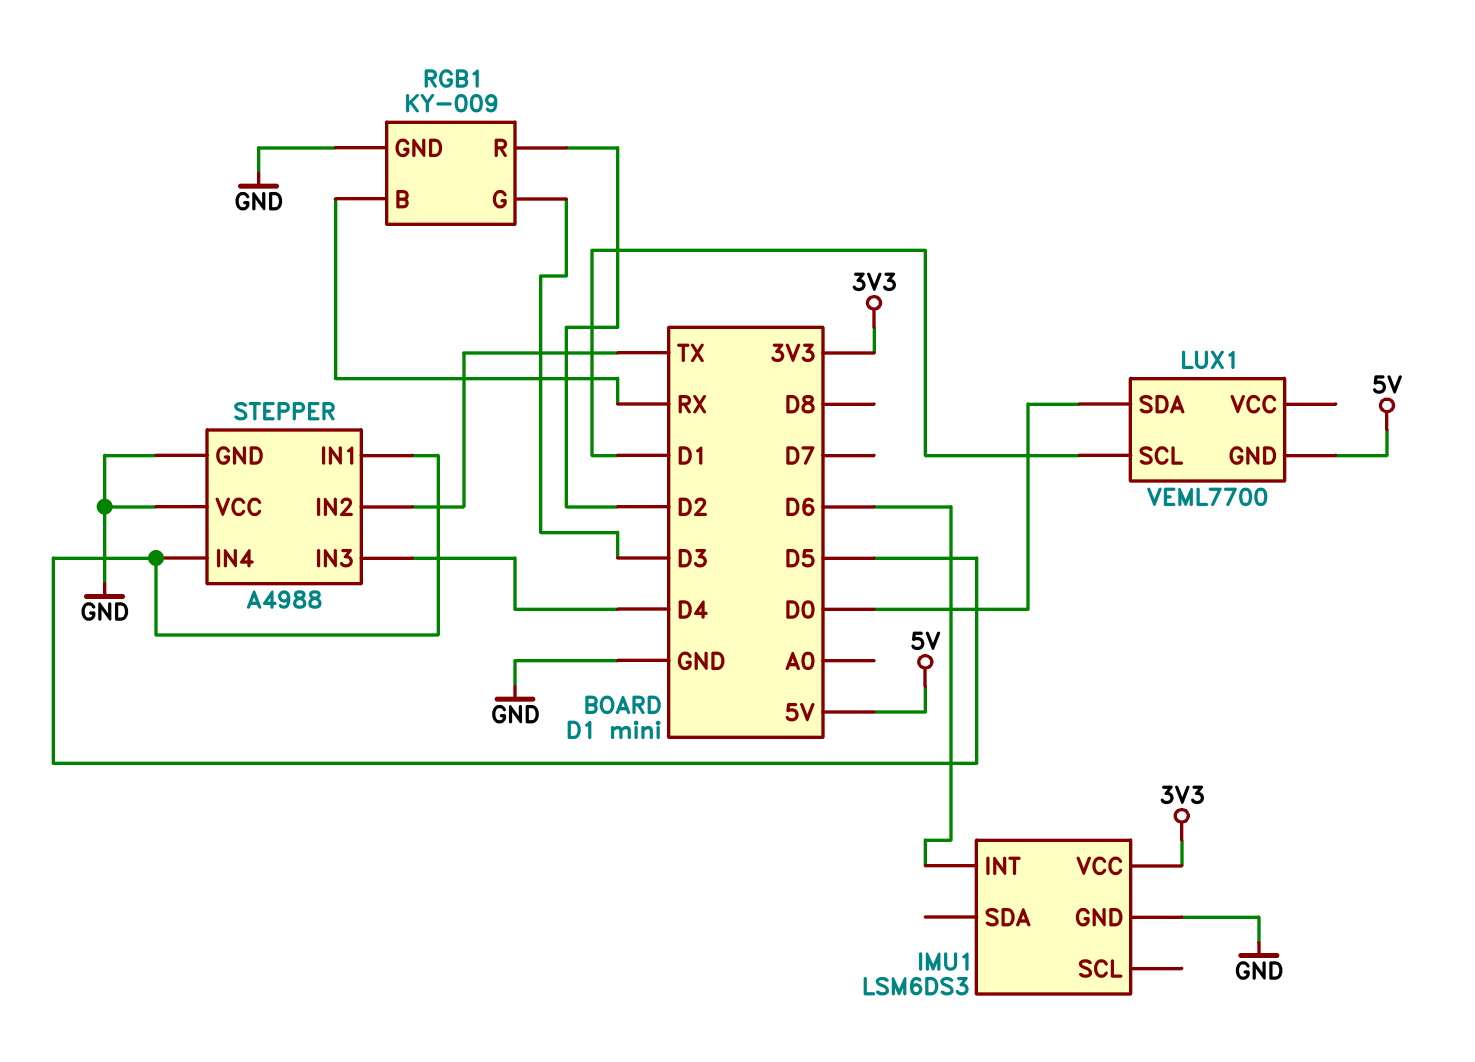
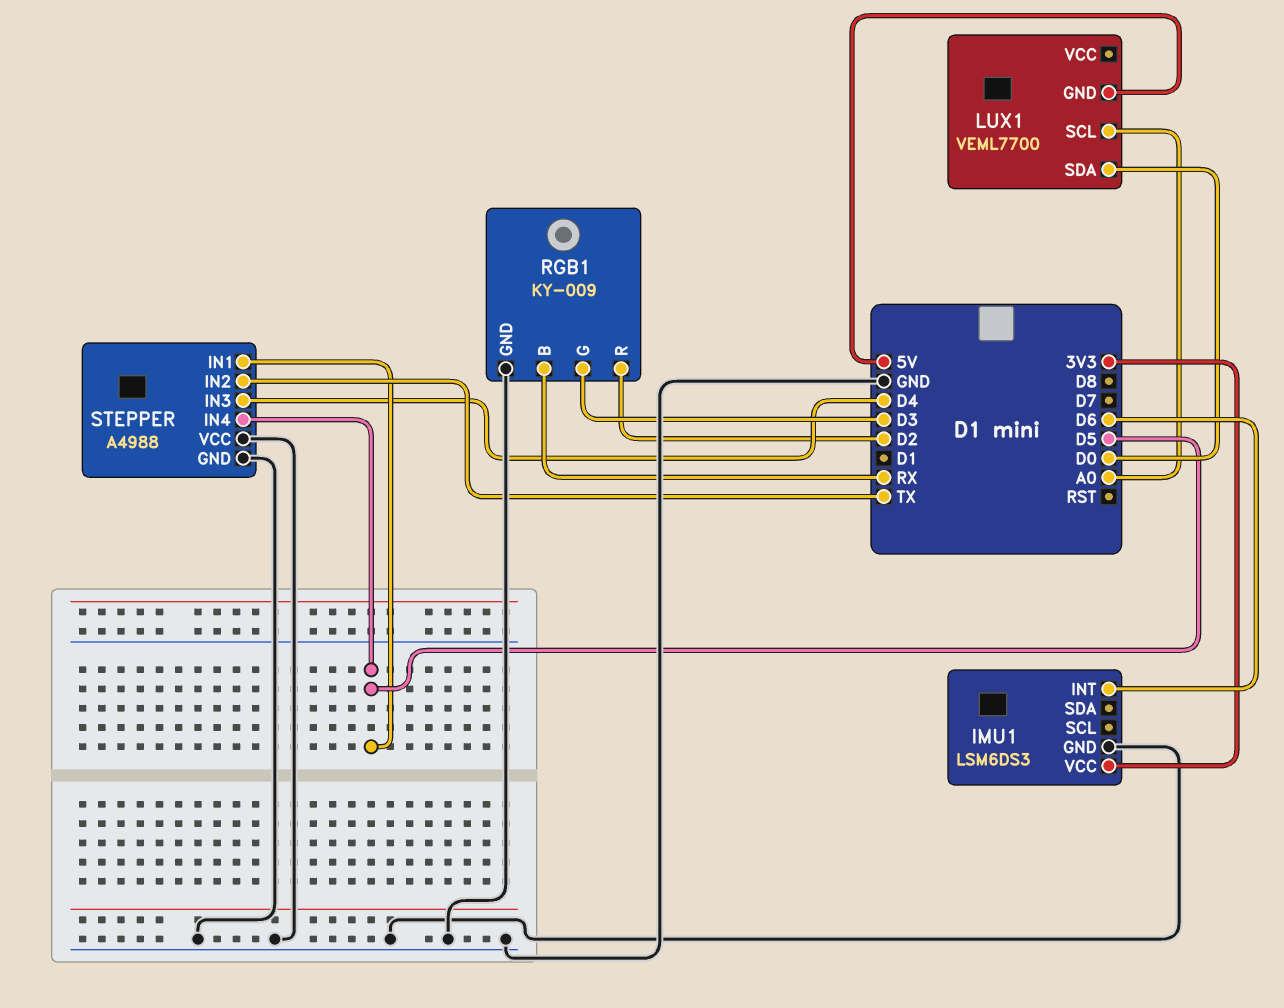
LUX1 pin SCL: D1 -> A0

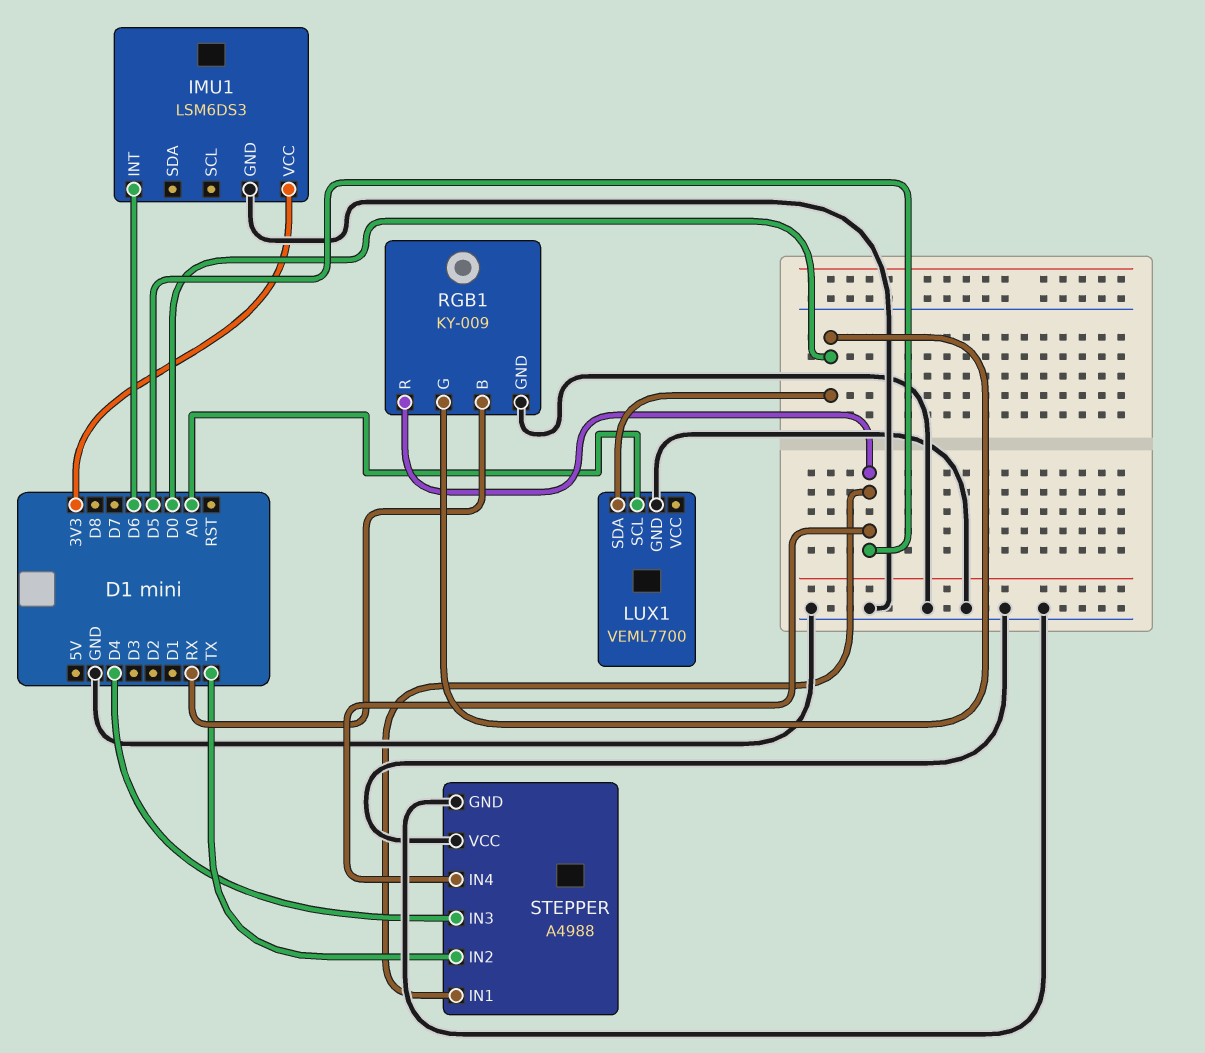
LUX1 pin GND: 5V -> GND
RGB1 pin G: D3 -> D0
RGB1 pin R: D2 -> D5

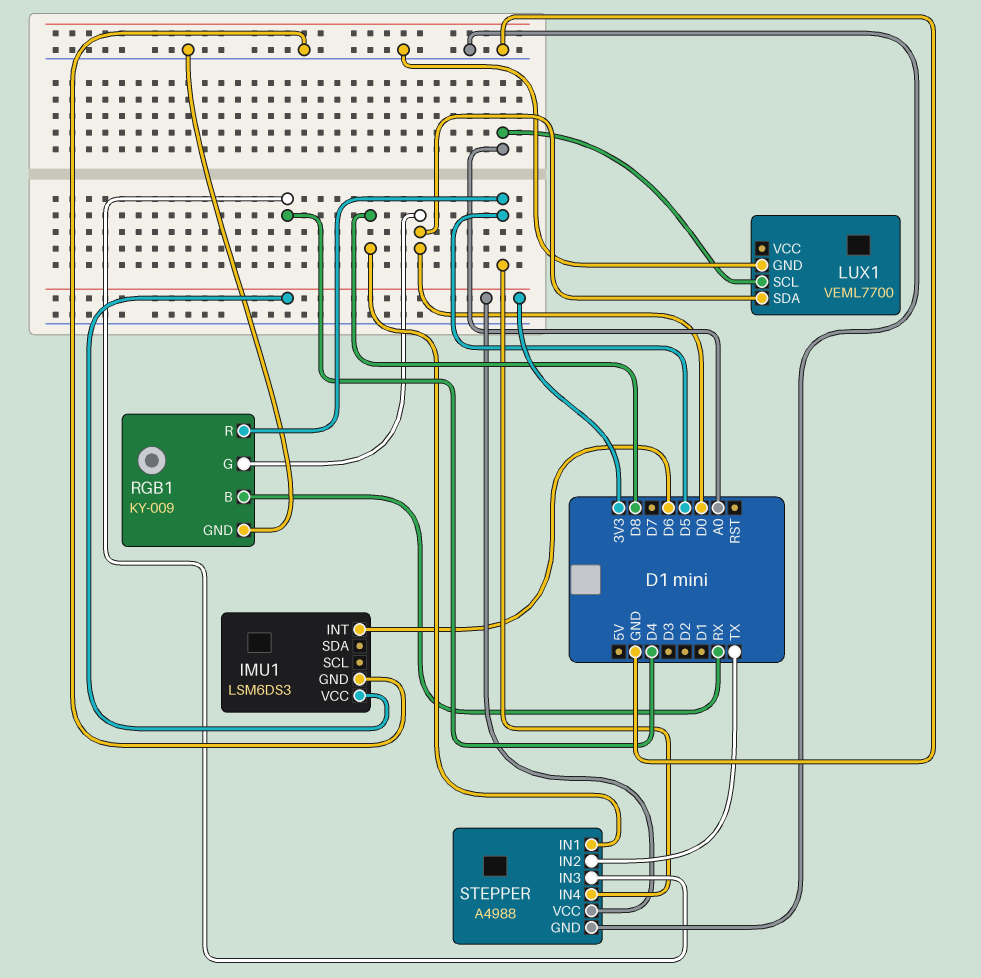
STEPPER pin IN1: D5 -> D8
STEPPER pin VCC: GND -> 3V3

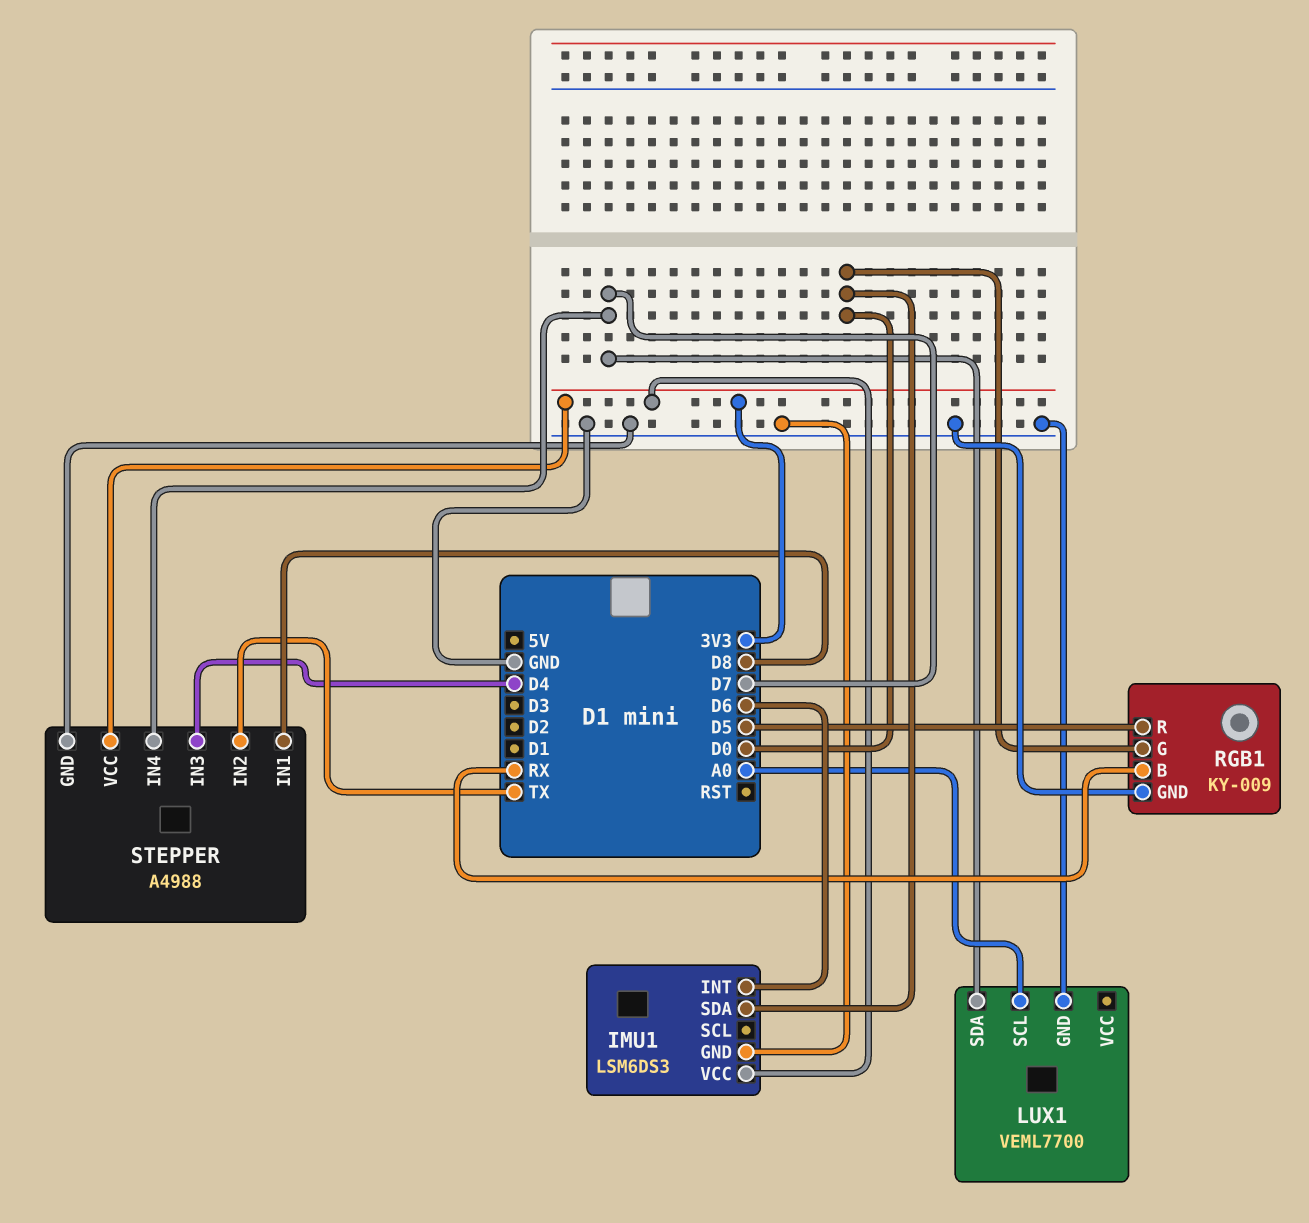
IMU1 pin SDA: none -> D0
LUX1 pin SDA: D0 -> D7
STEPPER pin IN4: D5 -> D7

